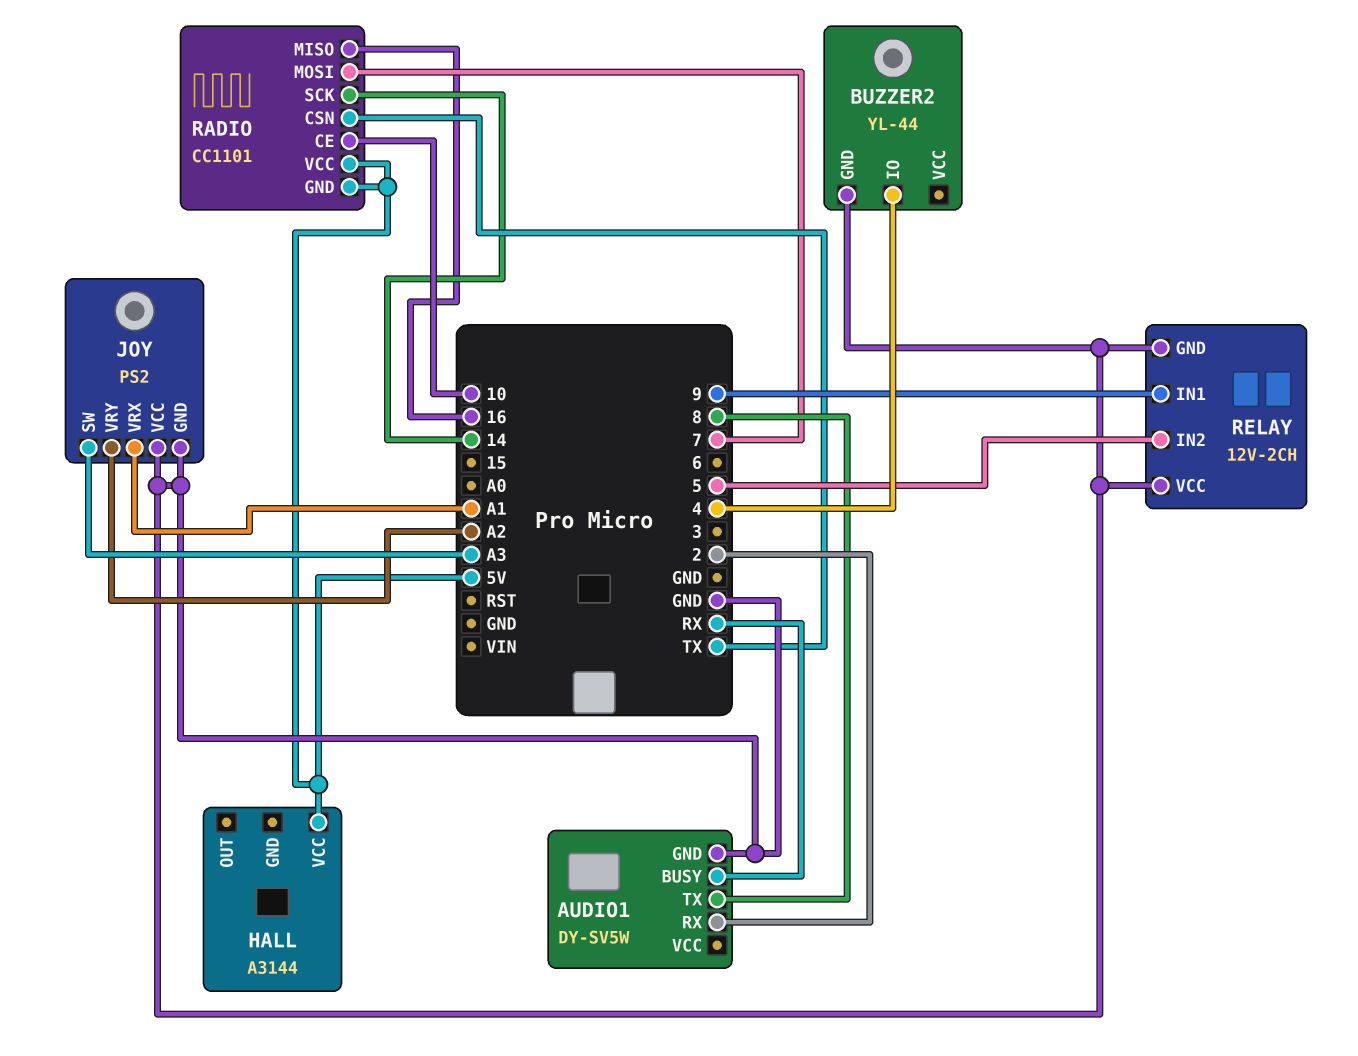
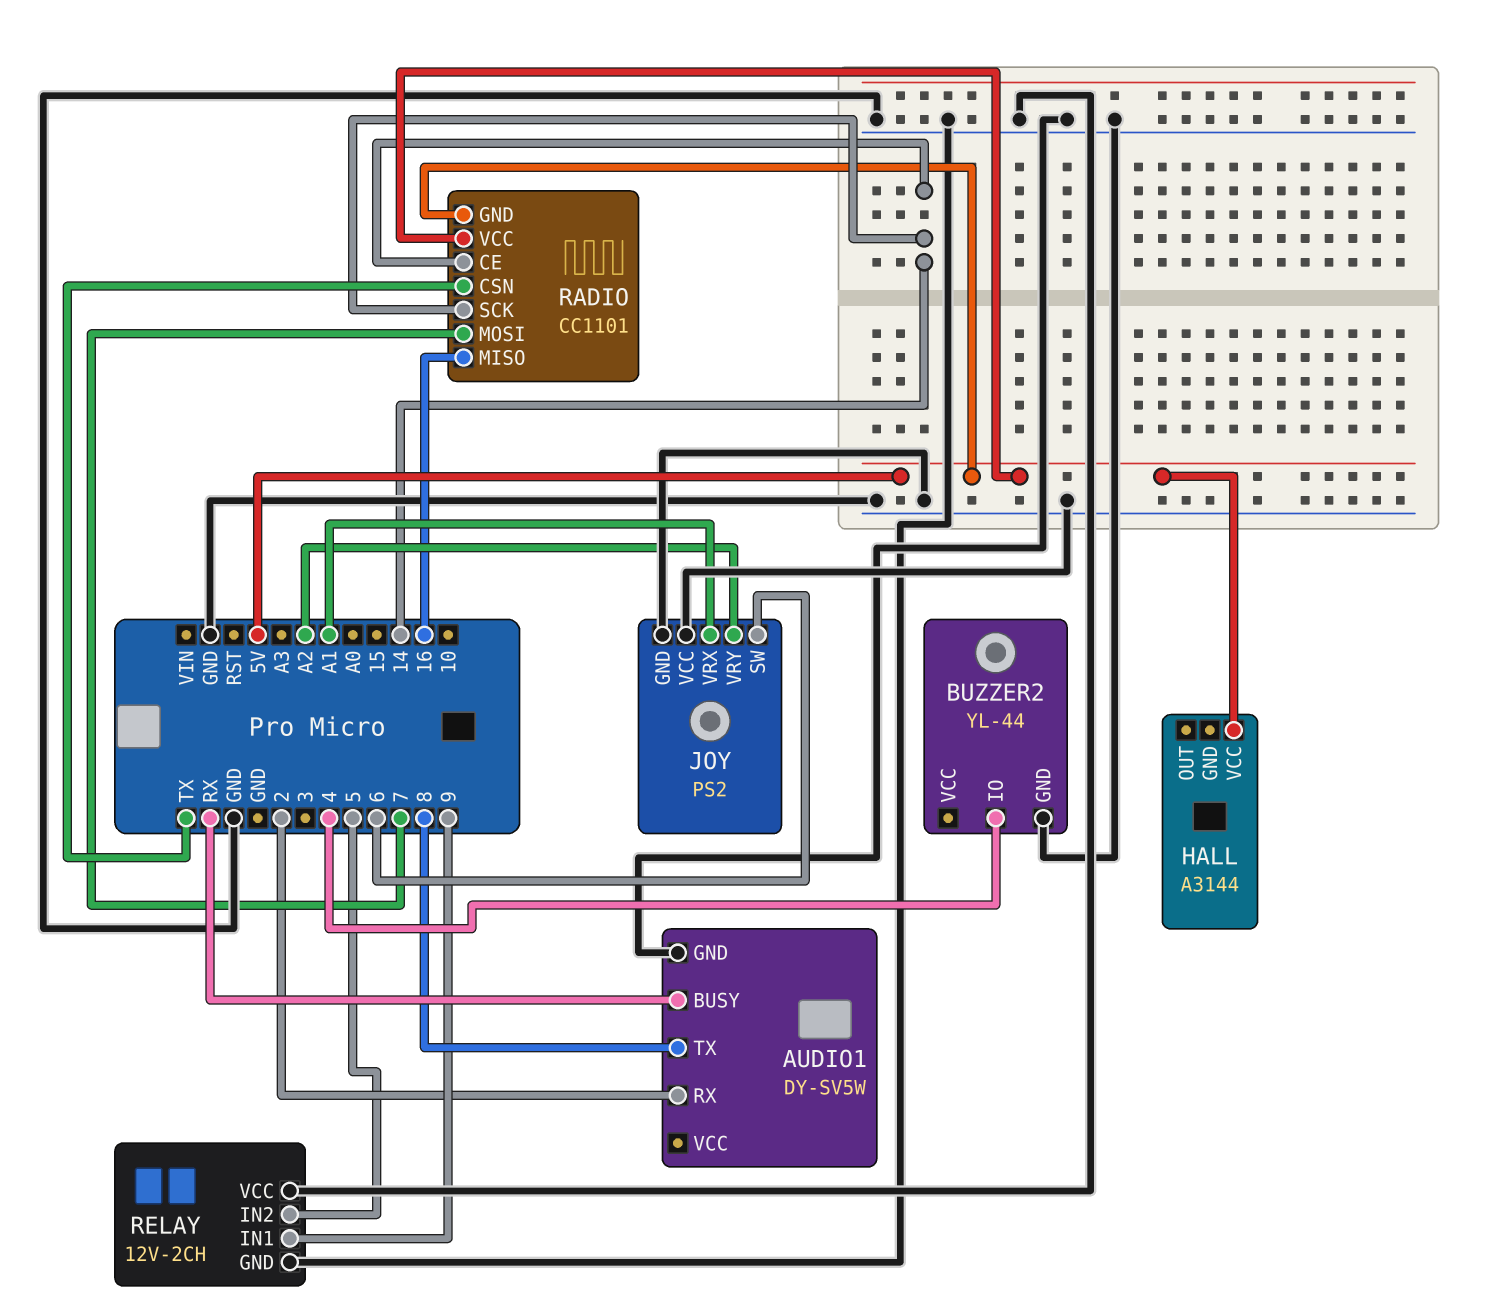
JOY pin SW: A3 -> 6
RADIO pin CE: 10 -> 14

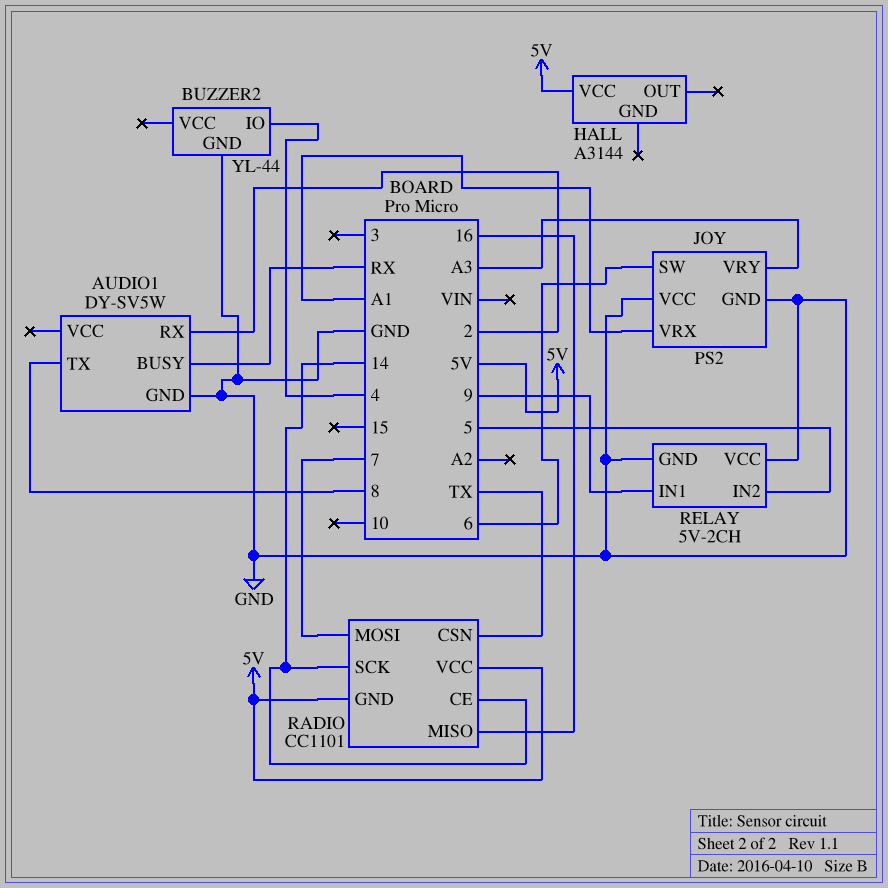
JOY pin VRY: A2 -> A3
RELAY: 12V-2CH -> 5V-2CH

